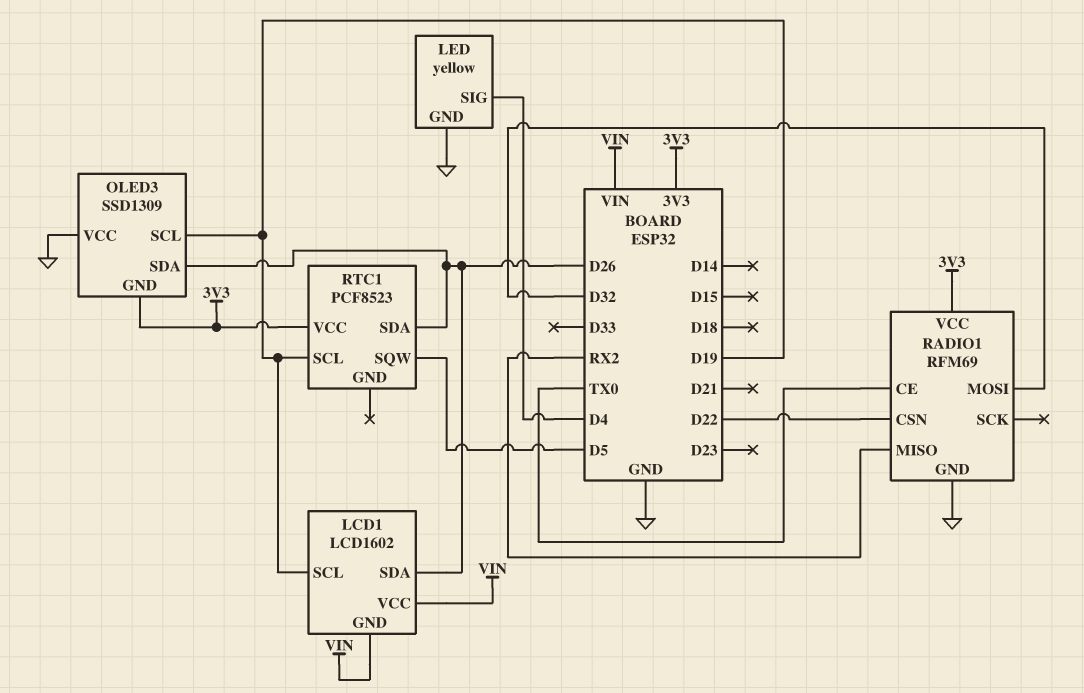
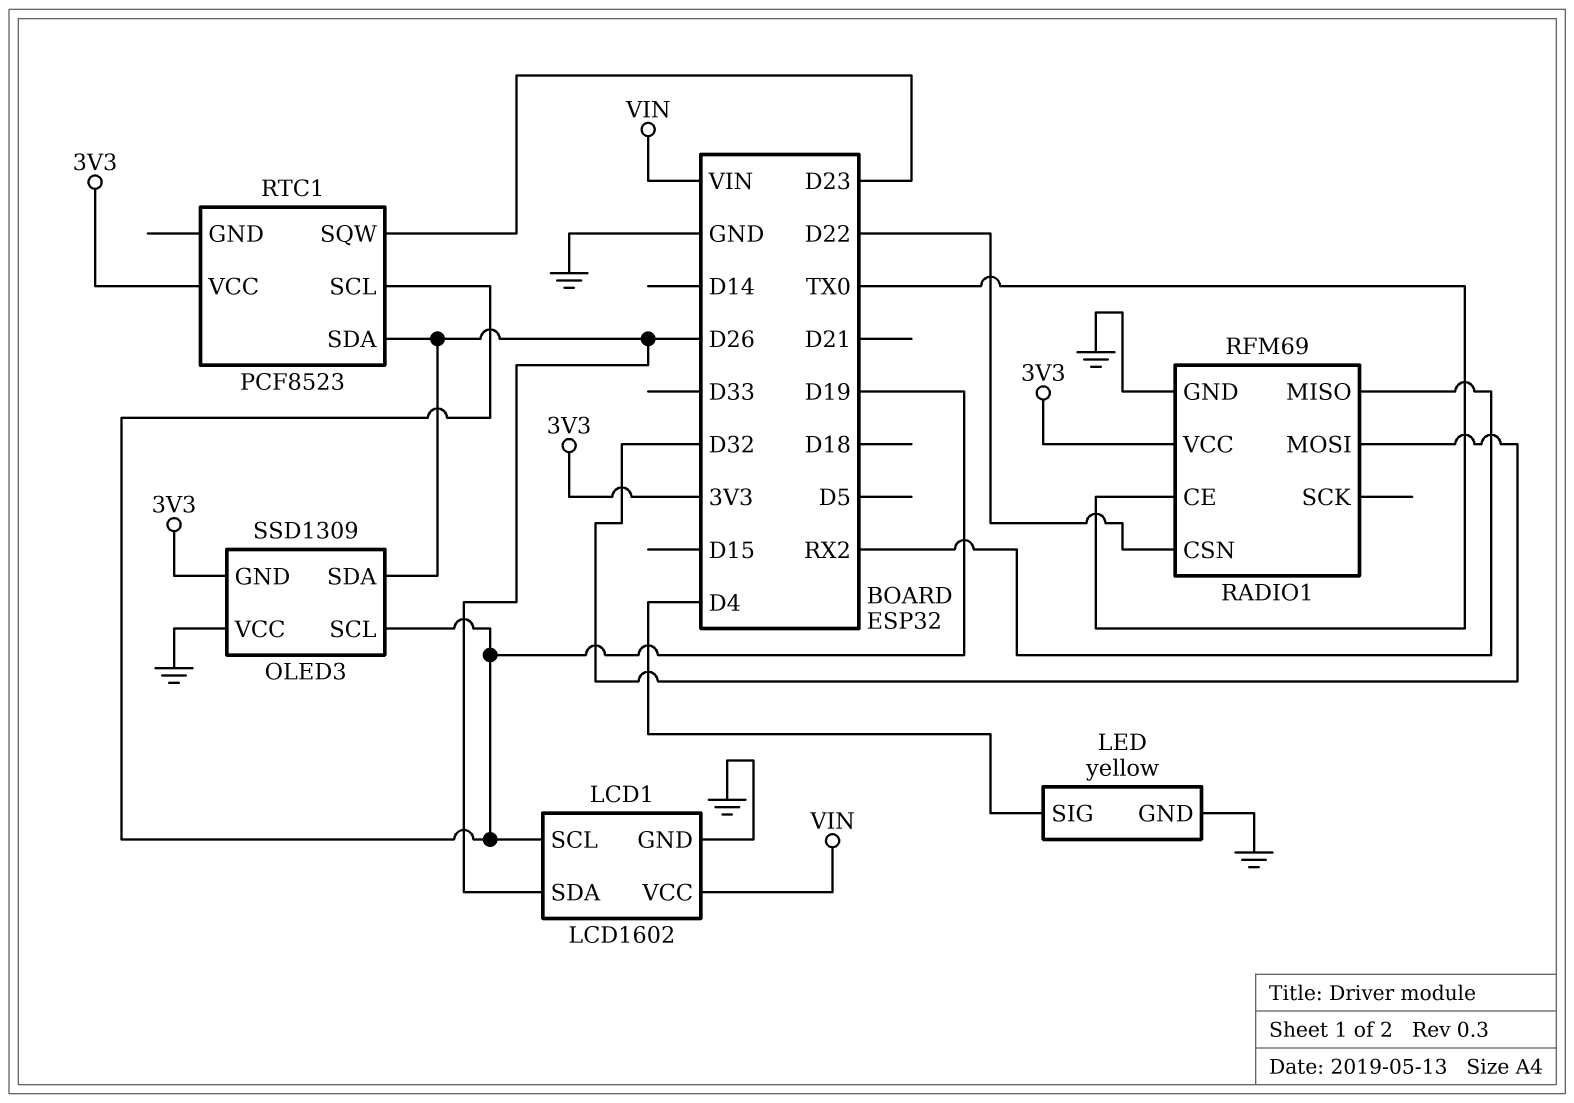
LCD1 pin GND: VIN -> GND
RTC1 pin SQW: D5 -> D23

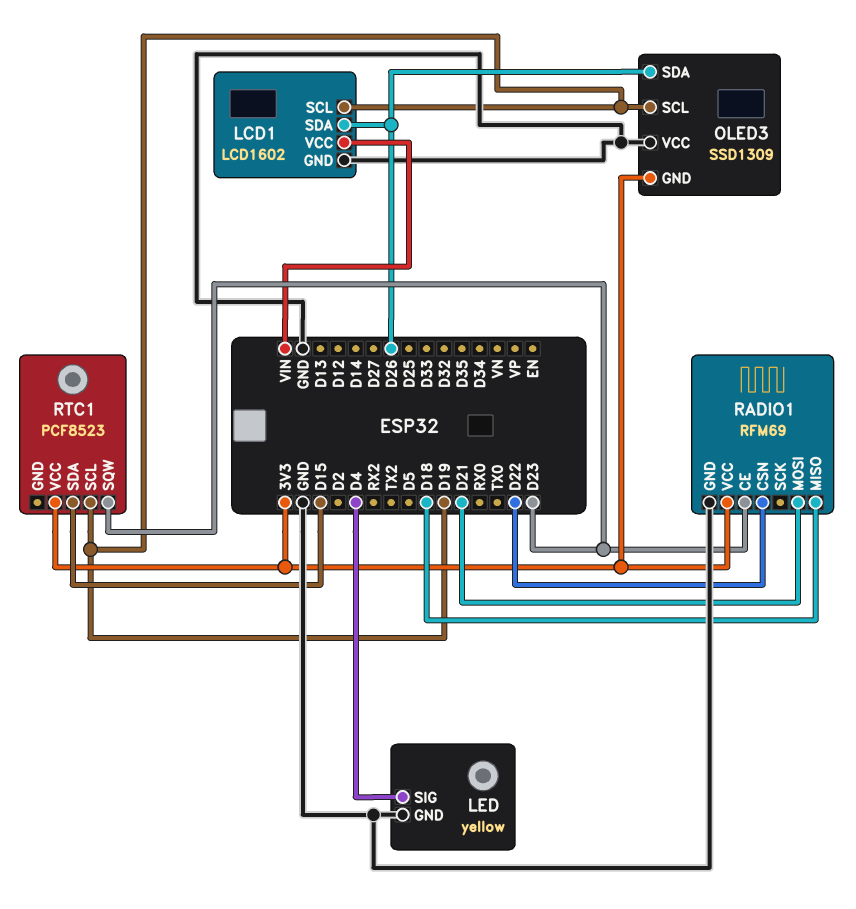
RADIO1 pin CE: TX0 -> D23
RADIO1 pin MISO: RX2 -> D18
RADIO1 pin MOSI: D32 -> D21
RTC1 pin SDA: D26 -> D15

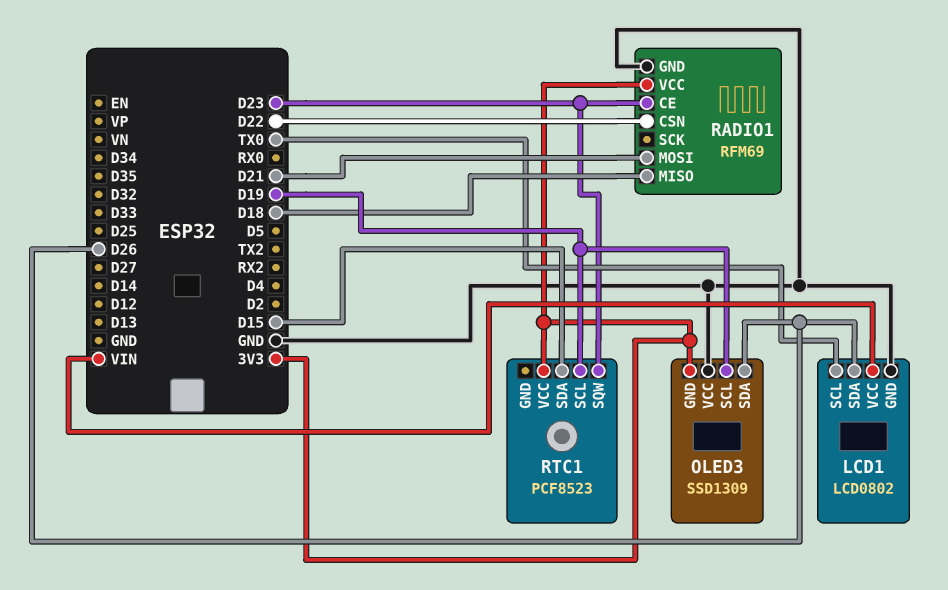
LCD1: LCD1602 -> LCD0802
LCD1 pin SCL: D19 -> TX0
LED: yellow -> none
LED pin GND: GND -> none
LED pin SIG: D4 -> none

